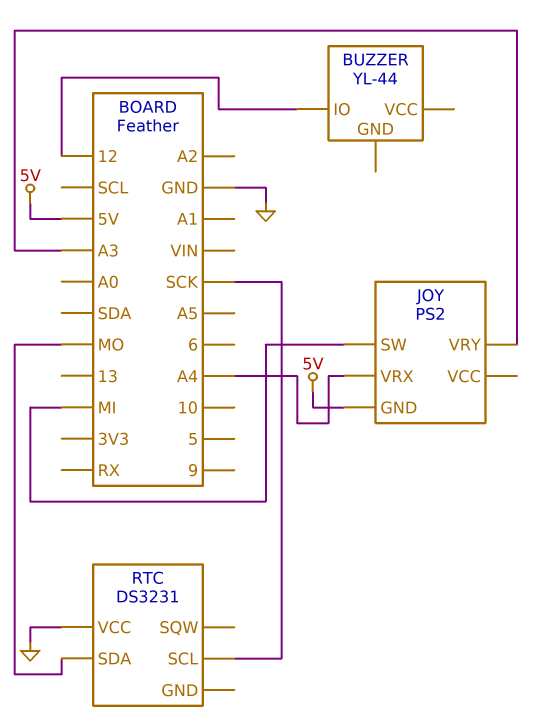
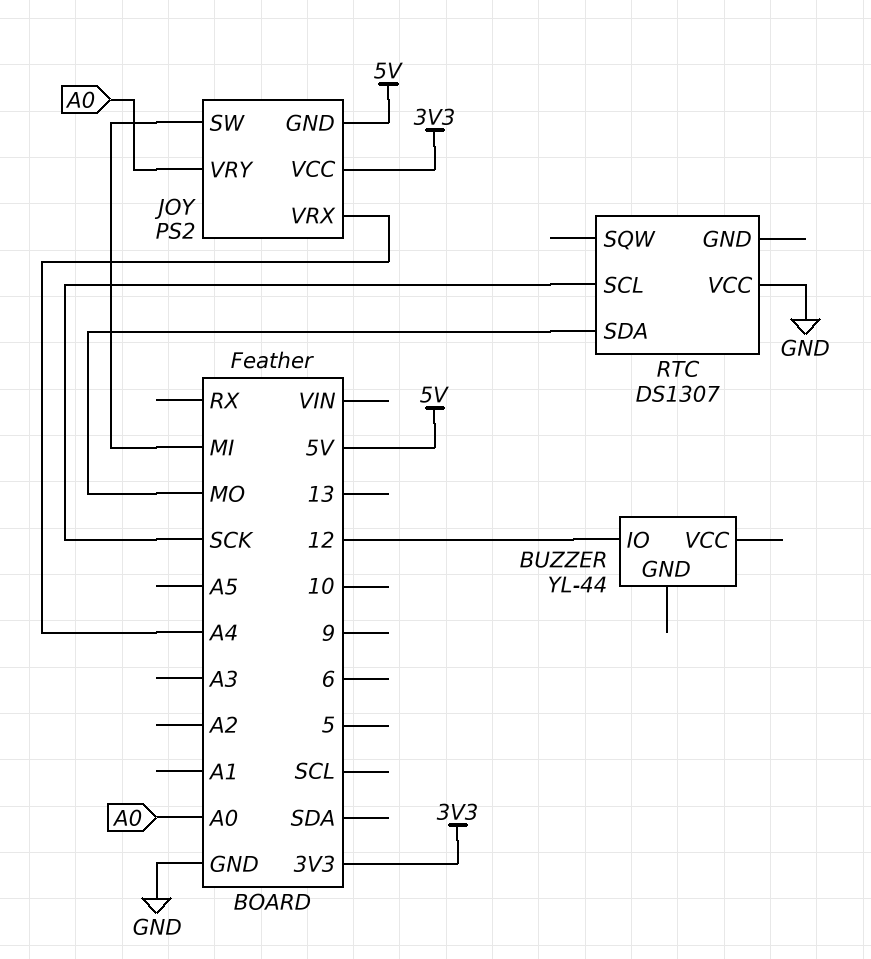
JOY pin VCC: none -> 3V3
JOY pin VRY: A3 -> A0
RTC: DS3231 -> DS1307

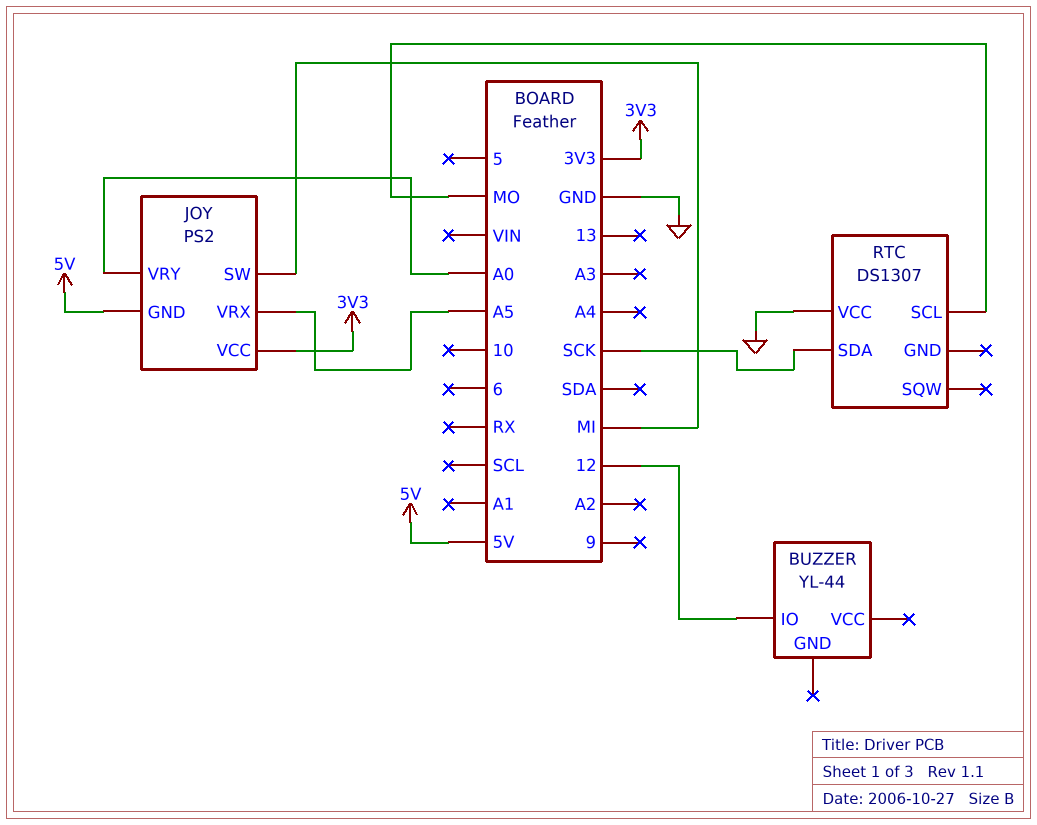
JOY pin VRX: A4 -> A5
RTC pin SCL: SCK -> MO
RTC pin SDA: MO -> SCK

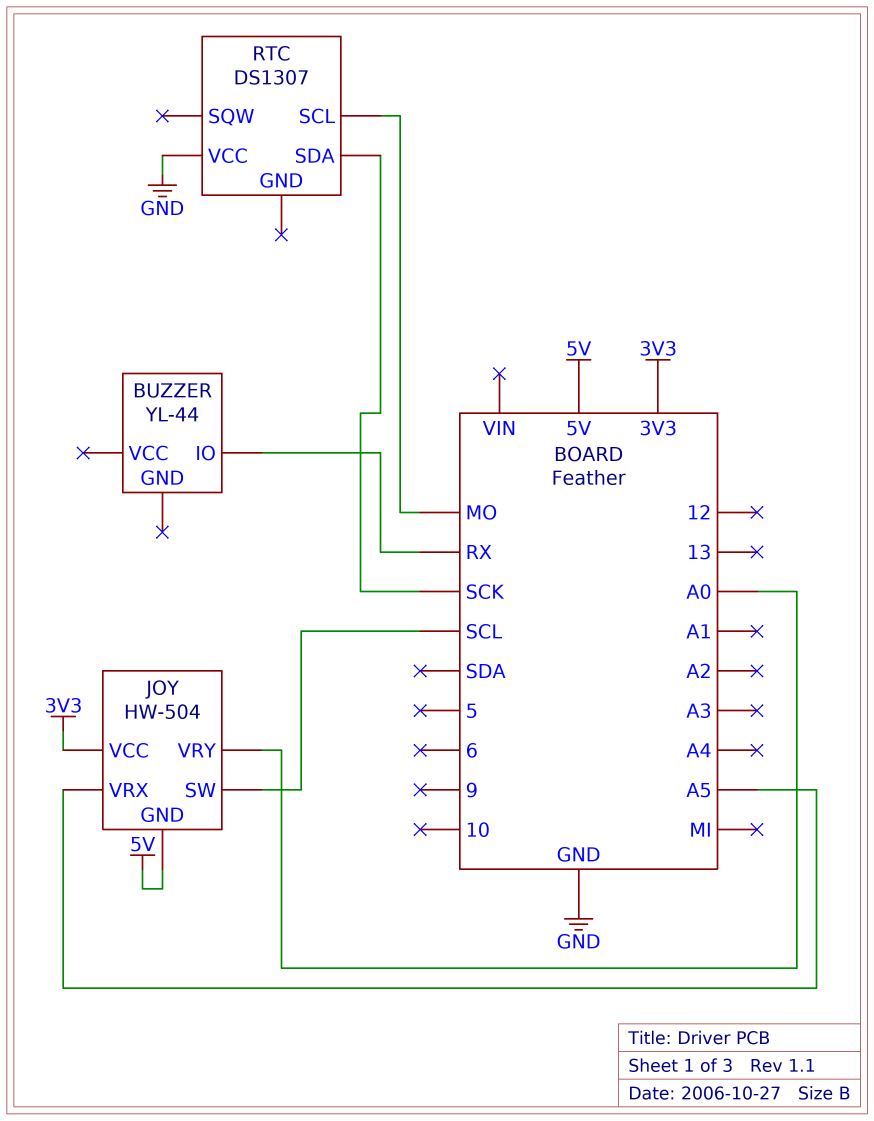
BUZZER pin IO: 12 -> RX
JOY: PS2 -> HW-504
JOY pin SW: MI -> SCL

